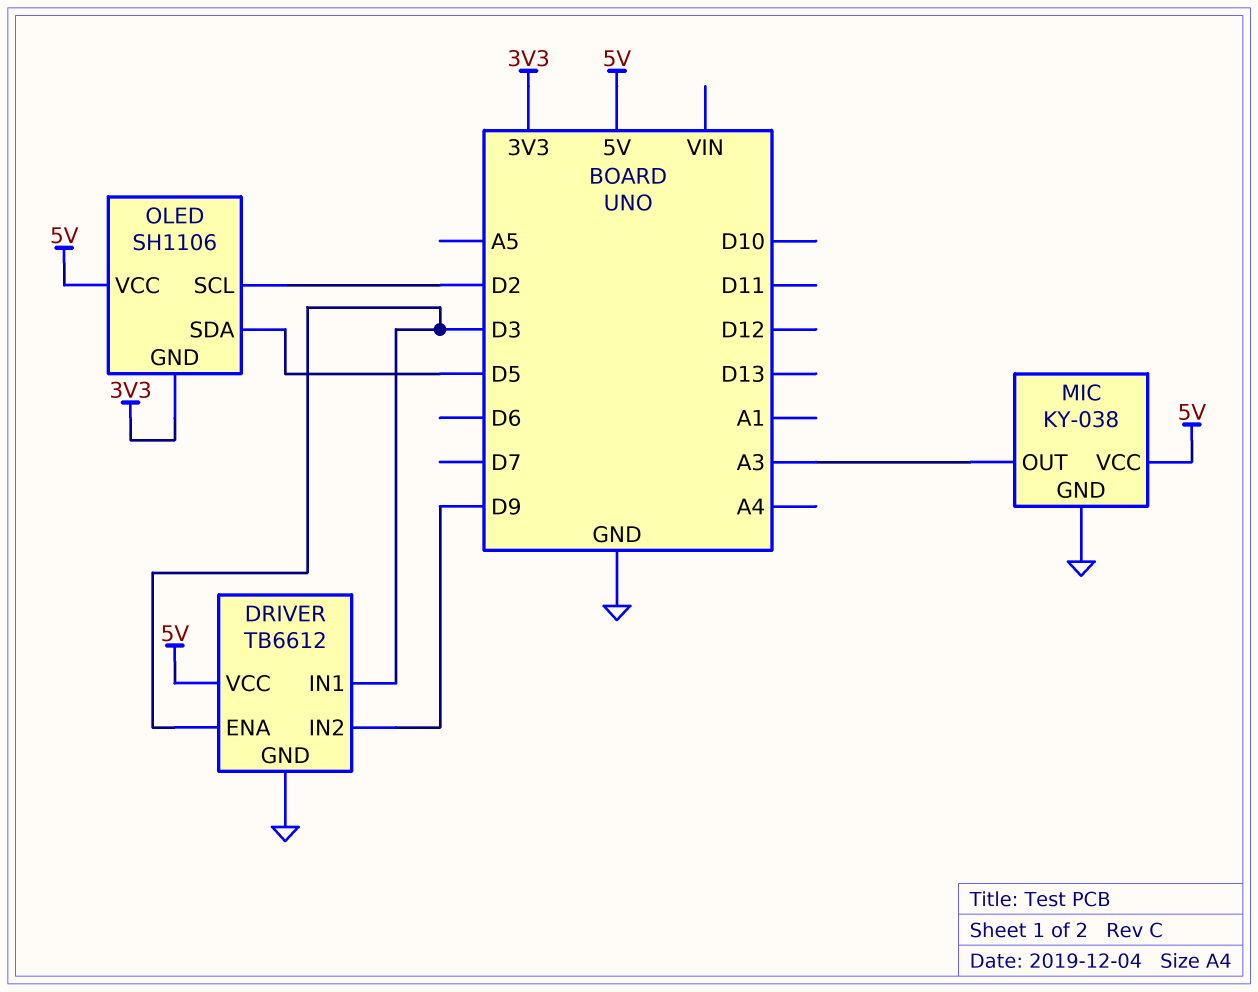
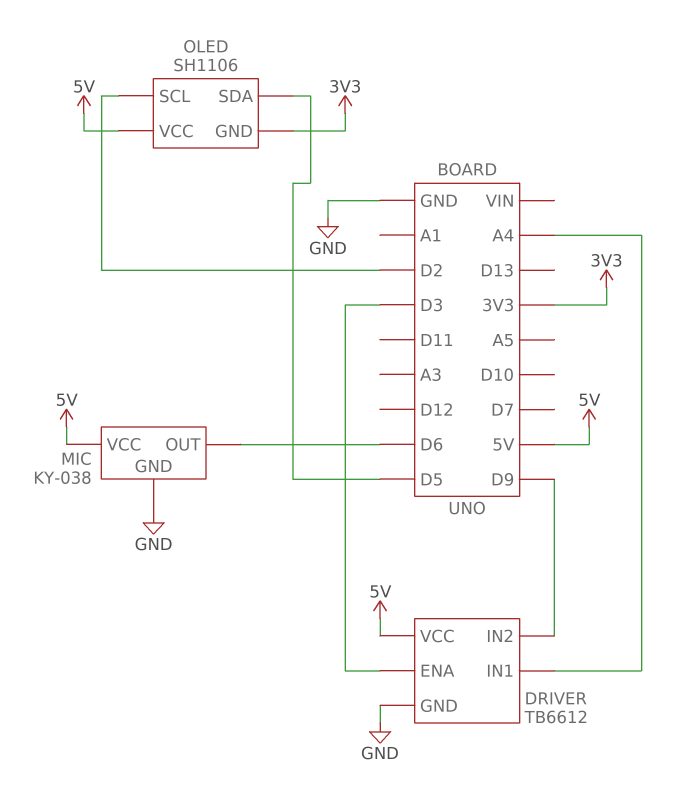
DRIVER pin IN1: D3 -> A4
MIC pin OUT: A3 -> D6

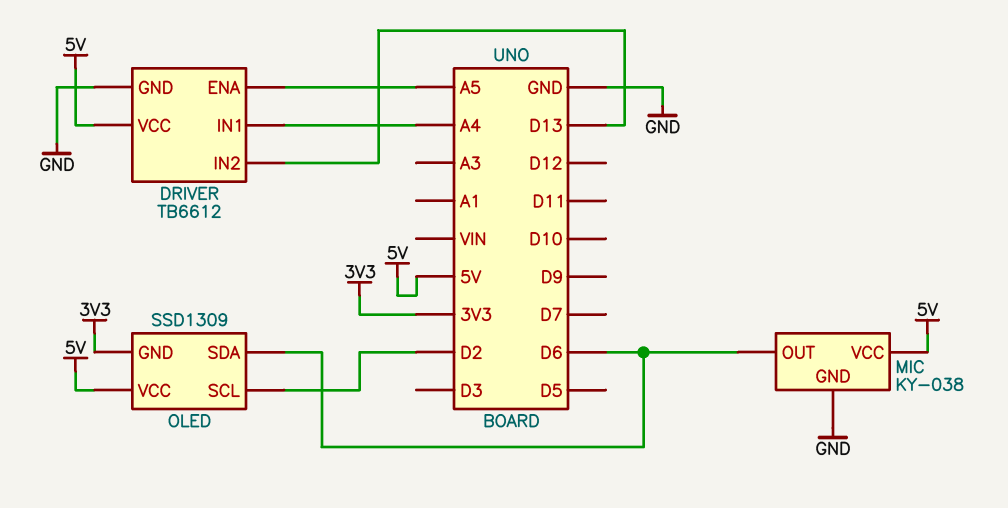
DRIVER pin ENA: D3 -> A5
DRIVER pin IN2: D9 -> D13
OLED: SH1106 -> SSD1309
OLED pin SDA: D5 -> D6

